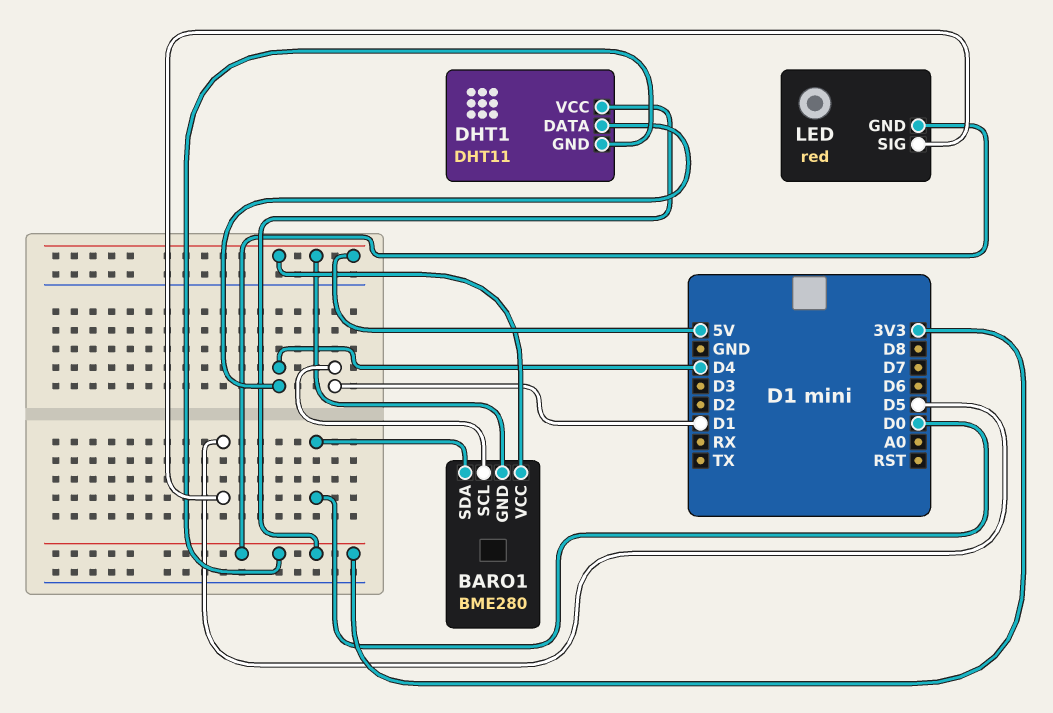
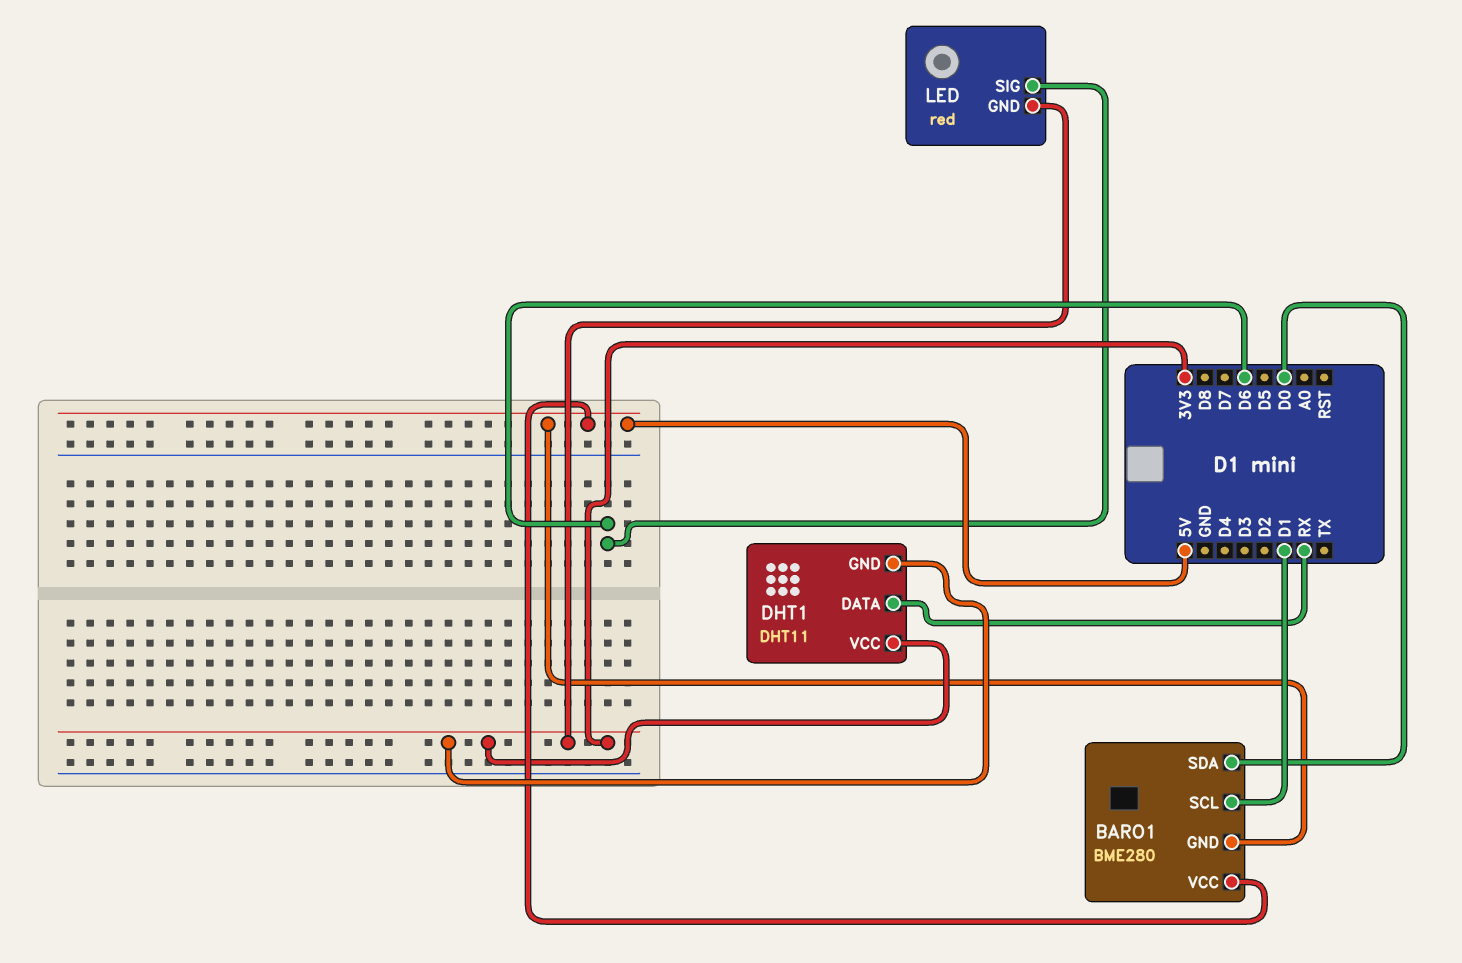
DHT1 pin DATA: D4 -> RX
LED pin SIG: D5 -> D6

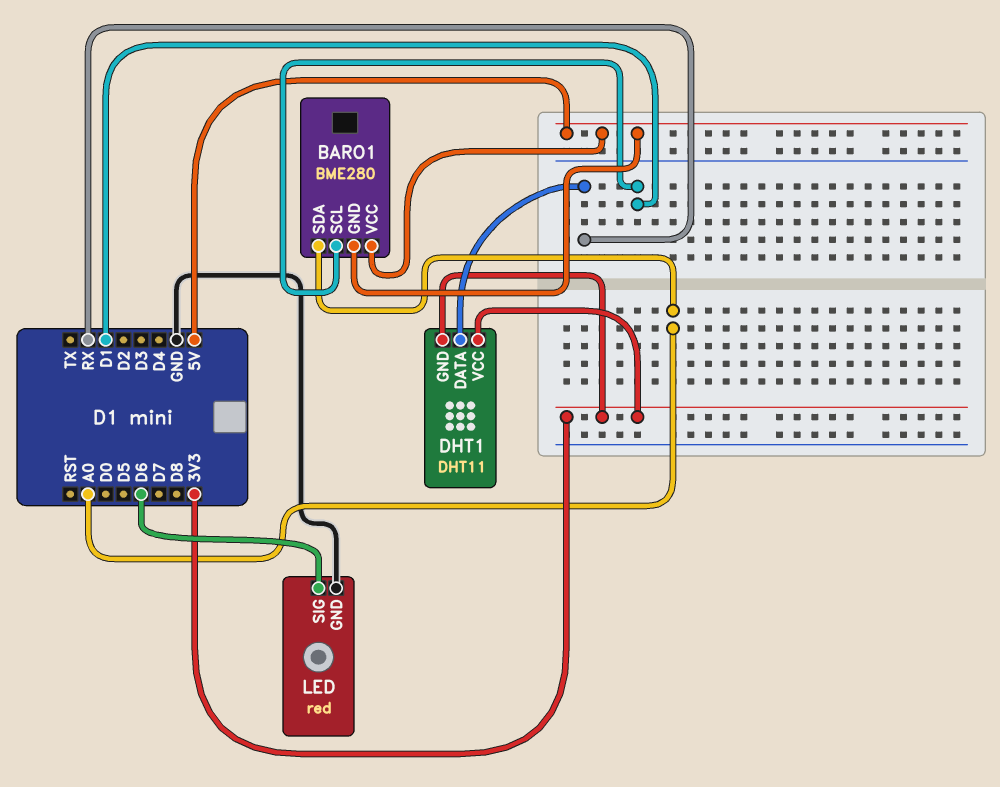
BARO1 pin SDA: D0 -> A0
LED pin GND: 3V3 -> GND

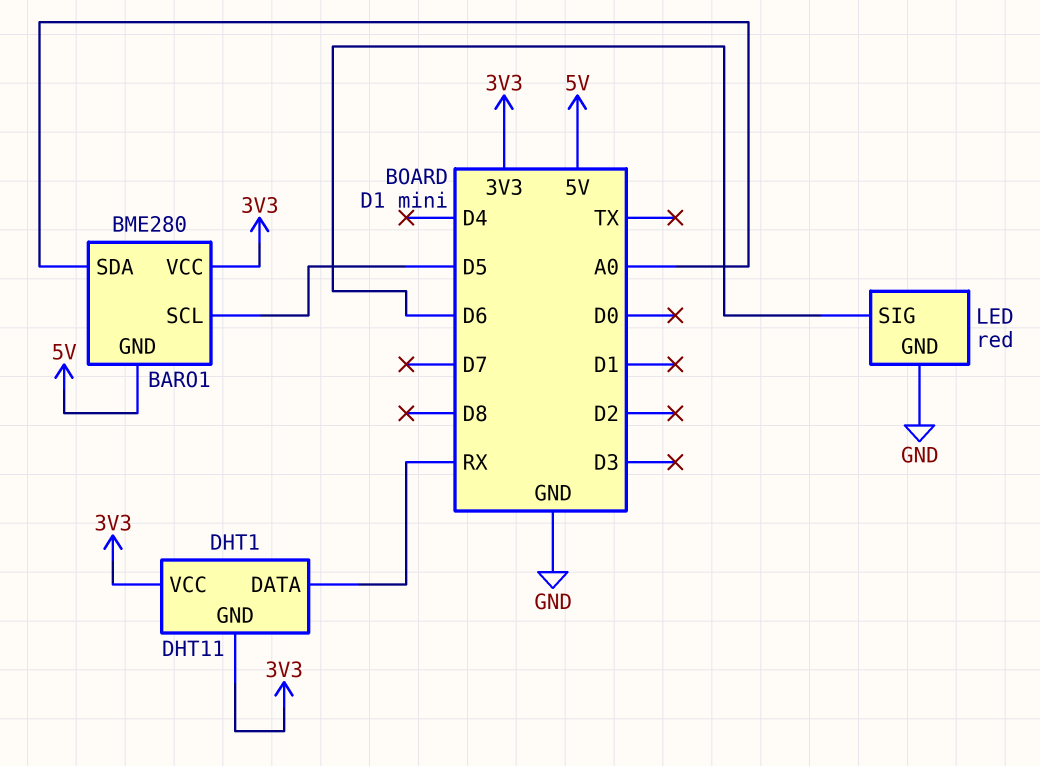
BARO1 pin SCL: D1 -> D5
BARO1 pin VCC: 5V -> 3V3

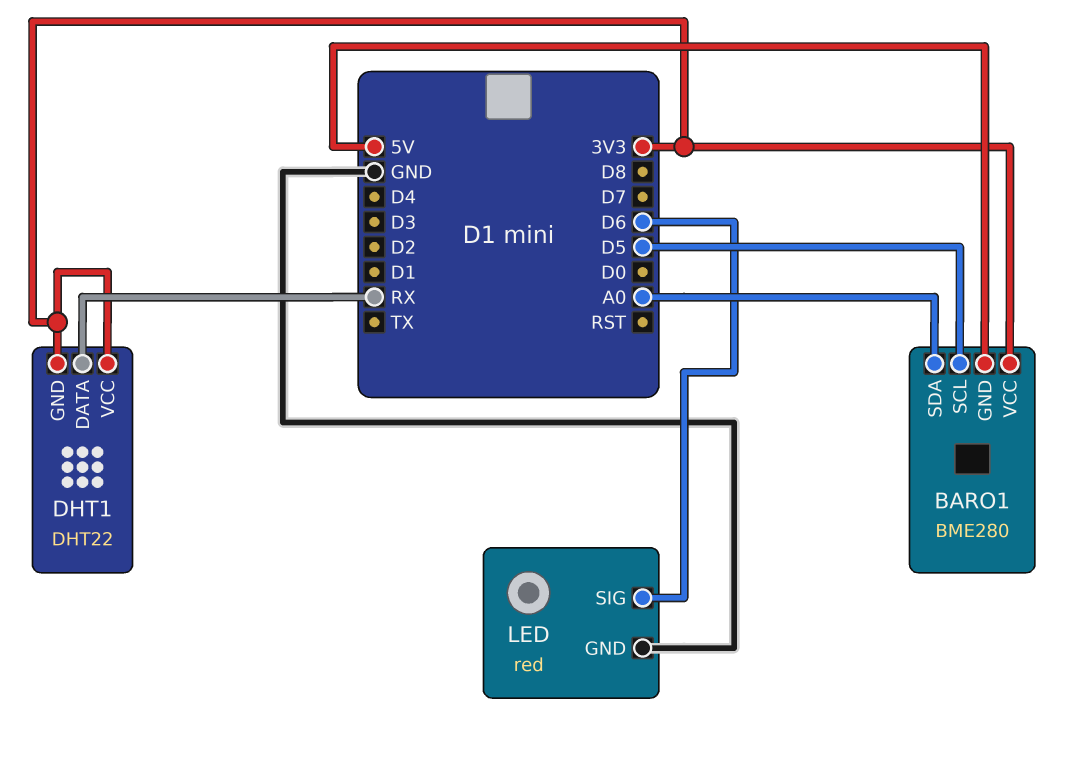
DHT1: DHT11 -> DHT22

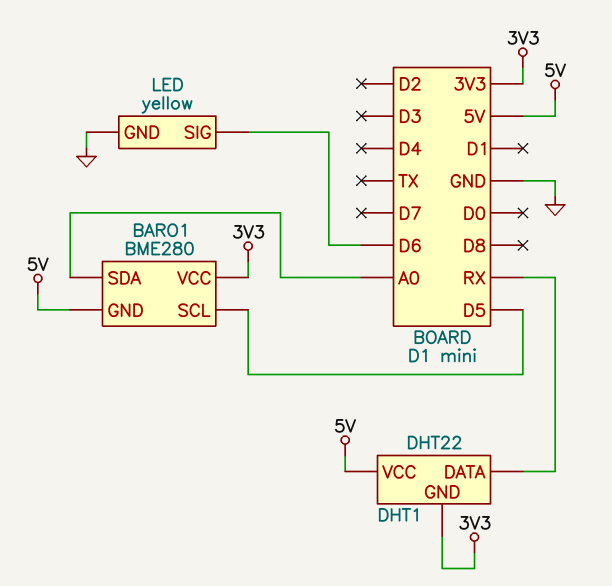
DHT1 pin VCC: 3V3 -> 5V
LED: red -> yellow

